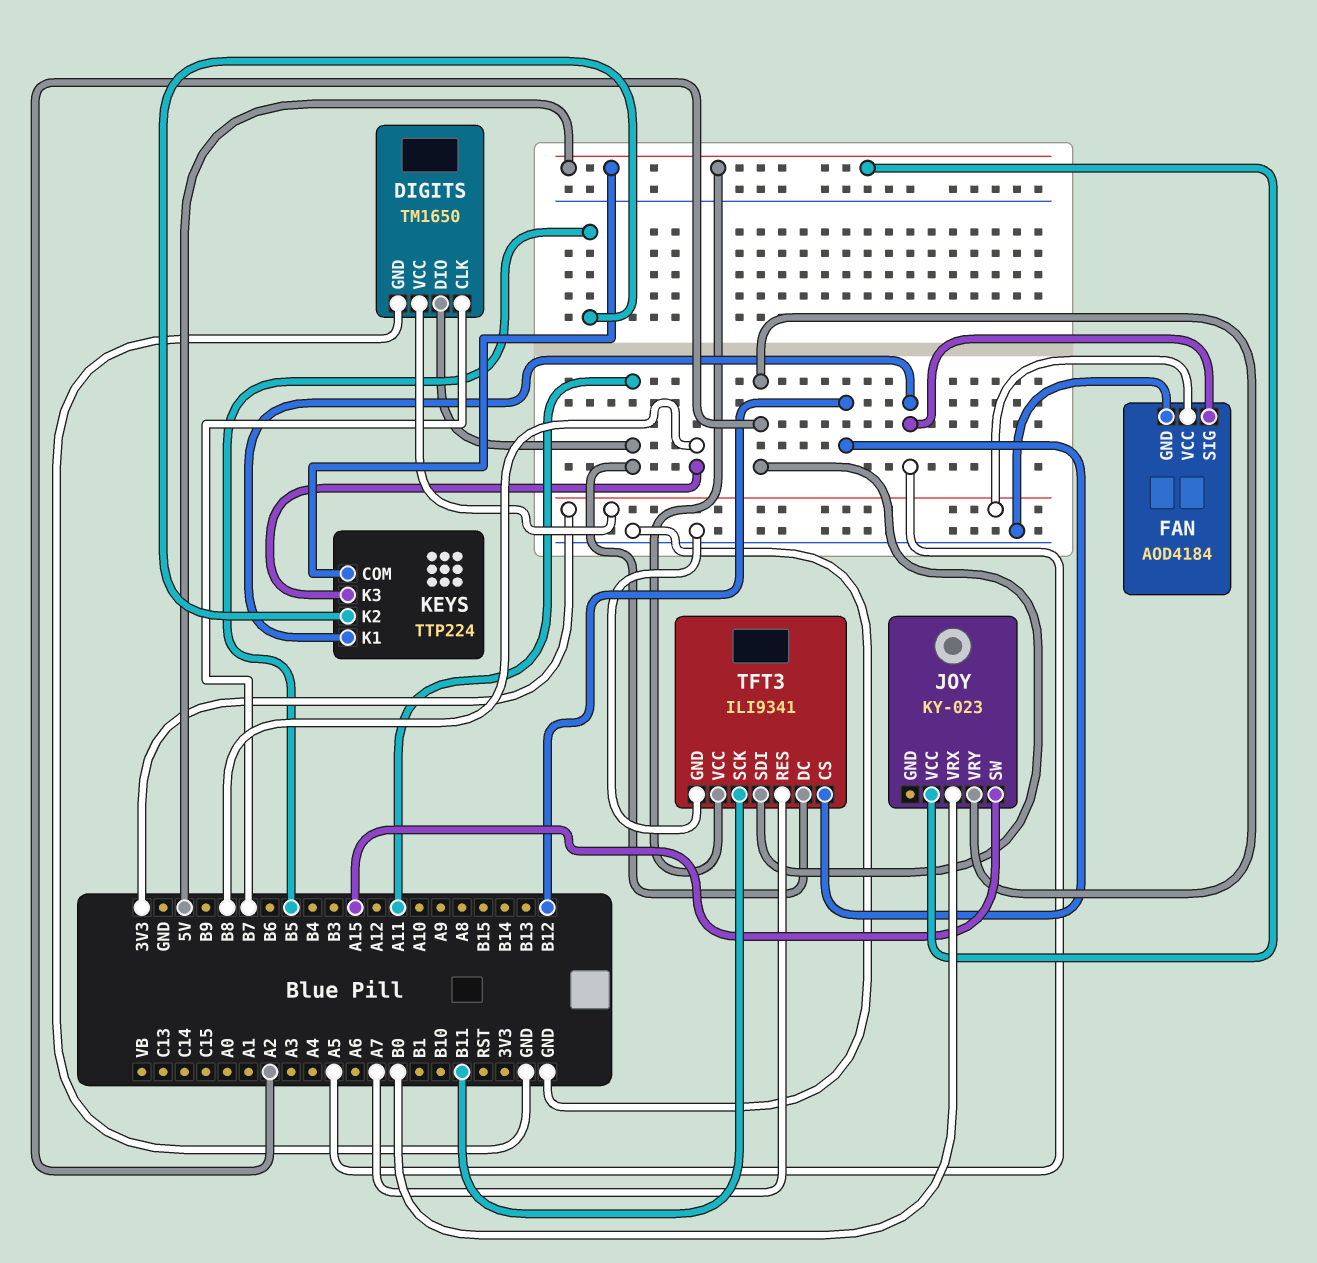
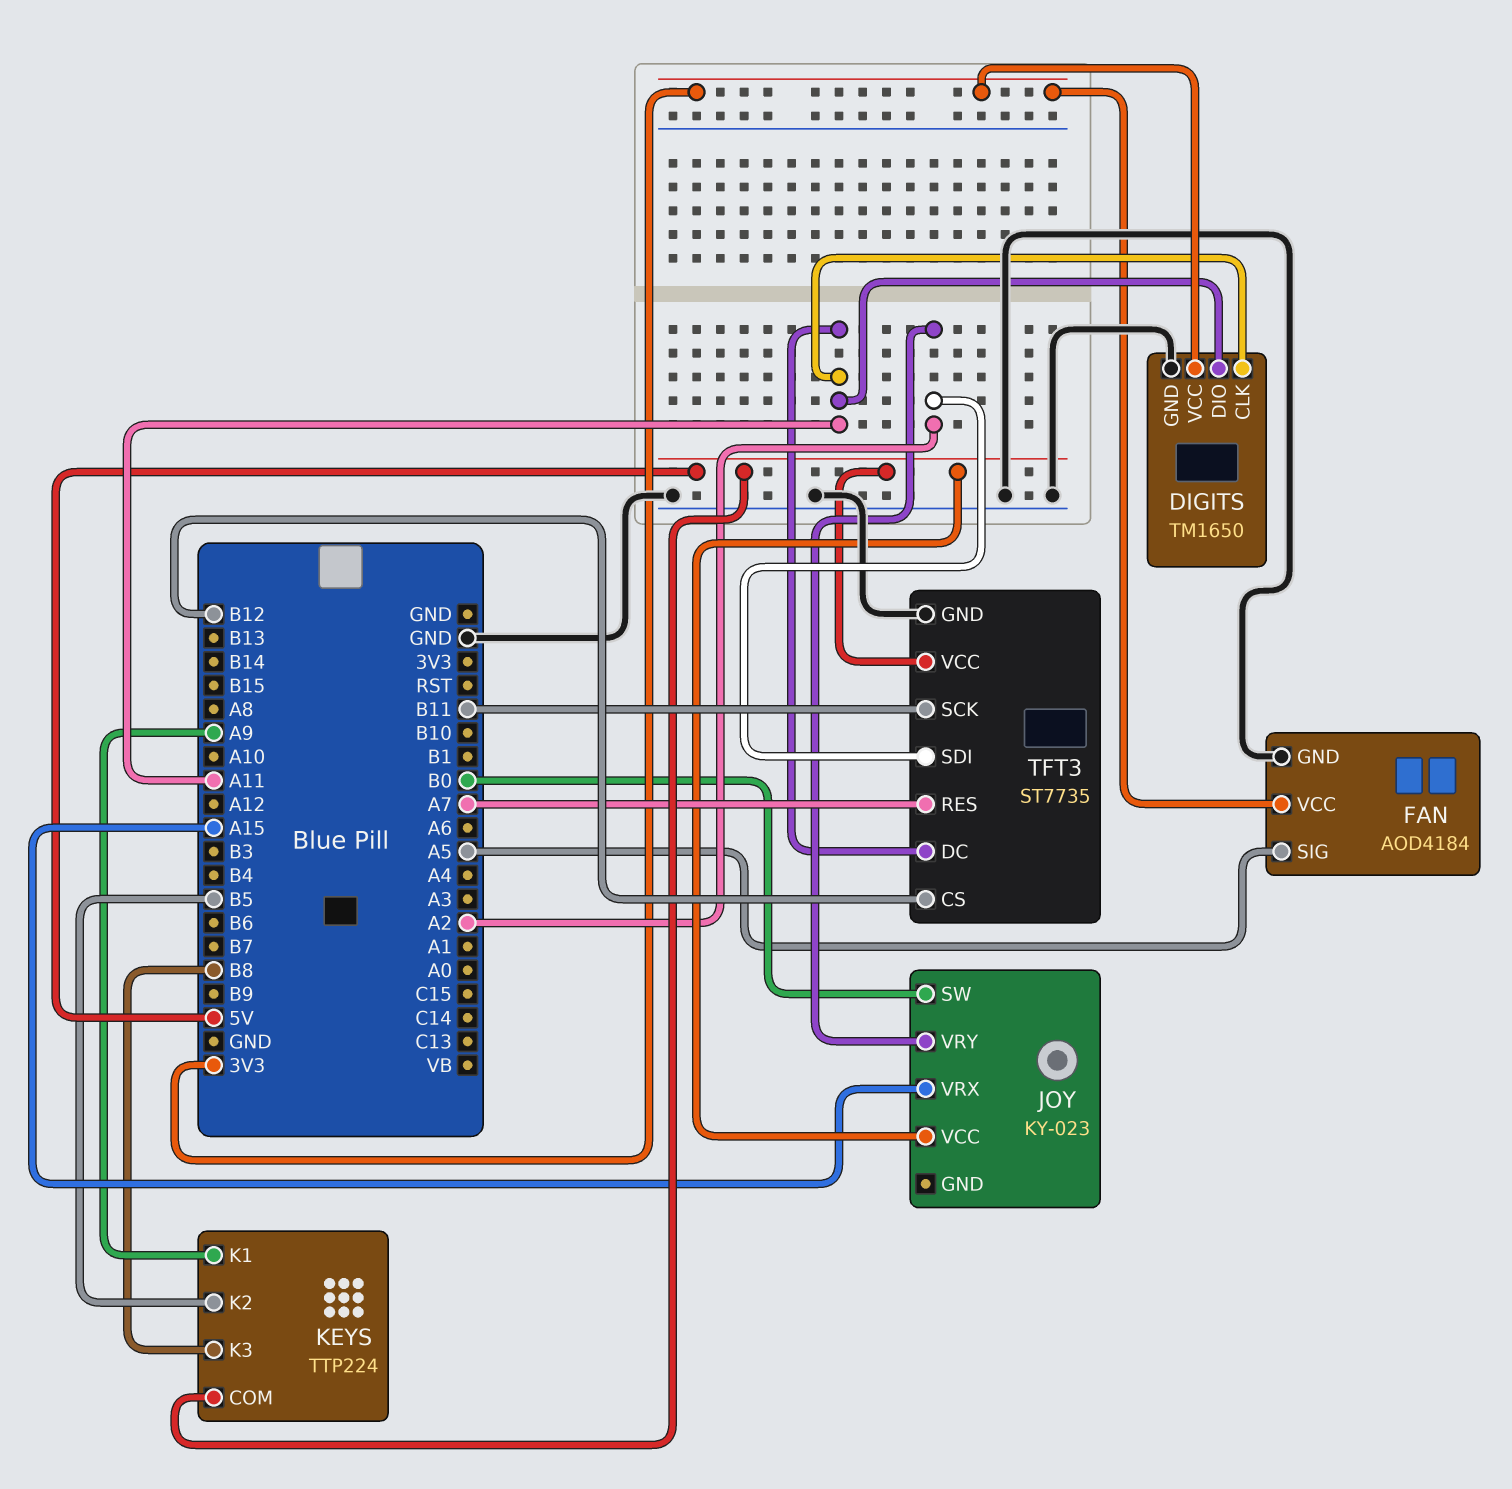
DIGITS pin CLK: B7 -> A11
JOY pin SW: A15 -> B0
JOY pin VRX: B0 -> A15
KEYS pin K1: A5 -> A9
TFT3: ILI9341 -> ST7735

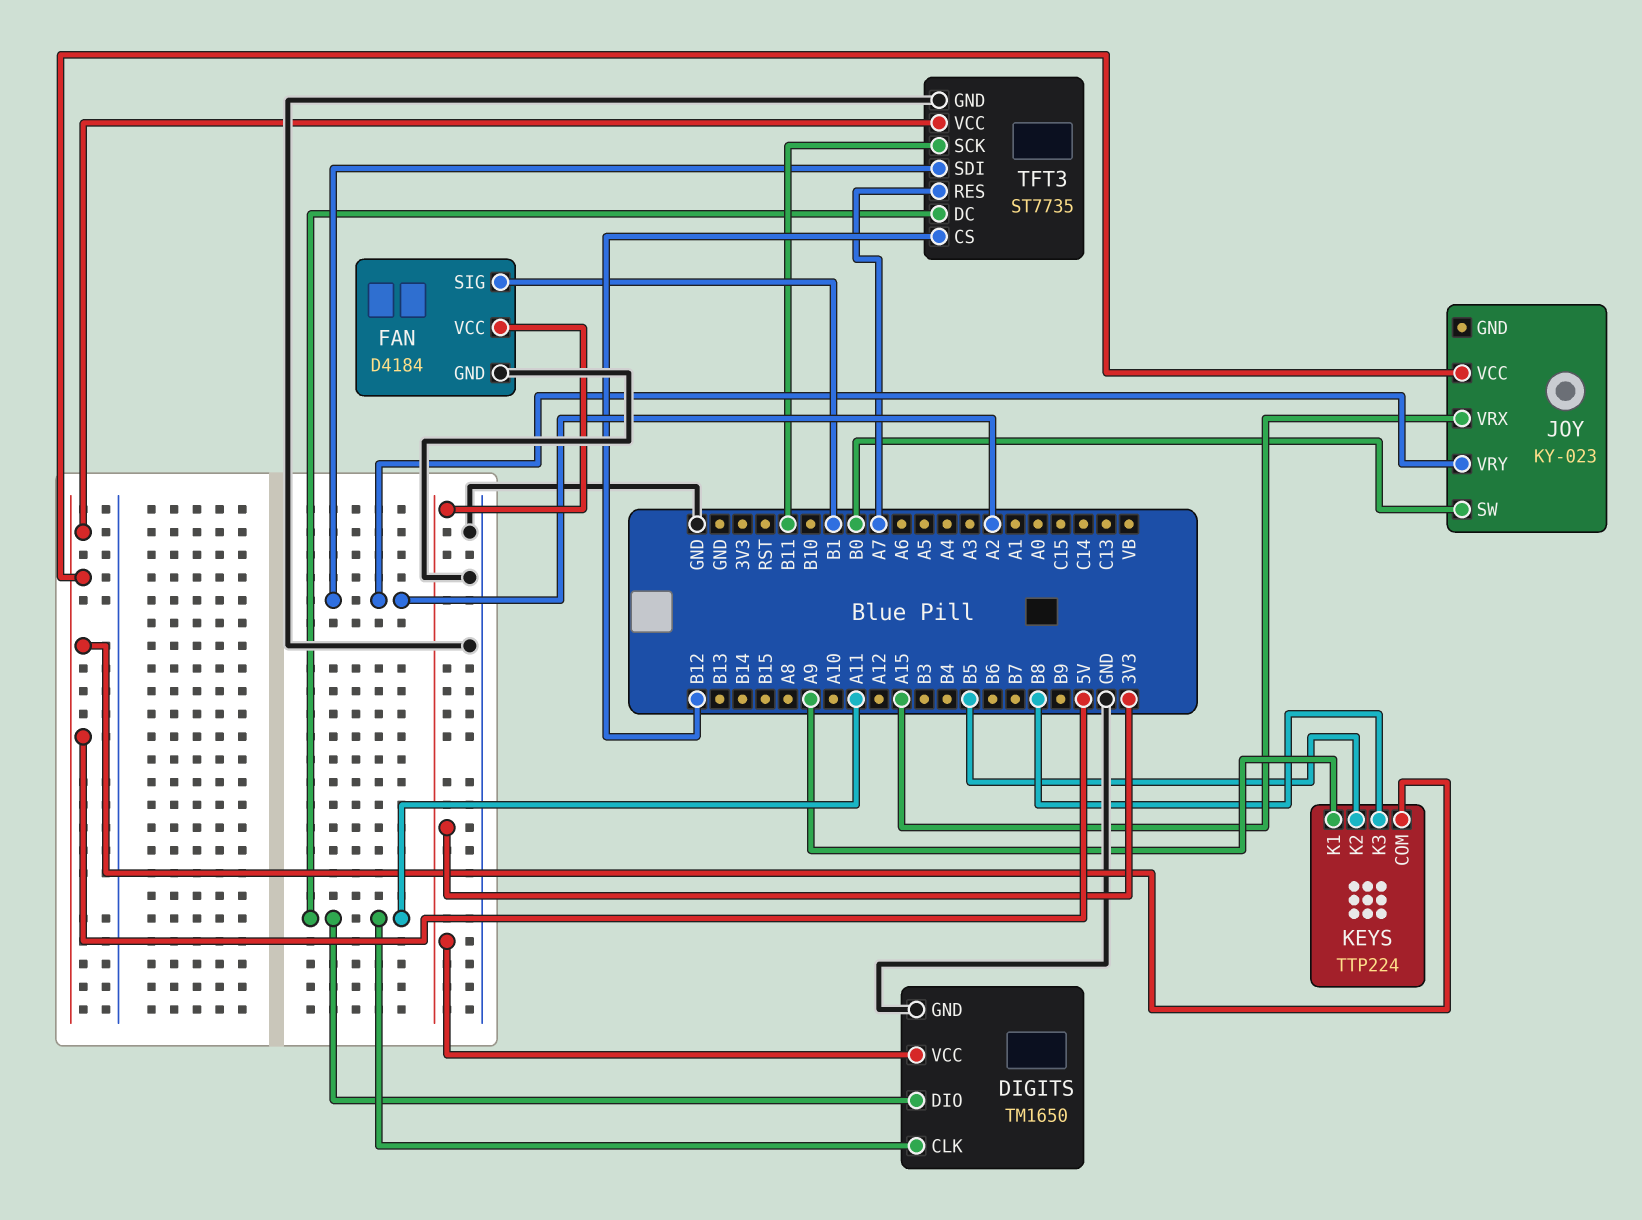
FAN: AOD4184 -> D4184
FAN pin SIG: A5 -> B1

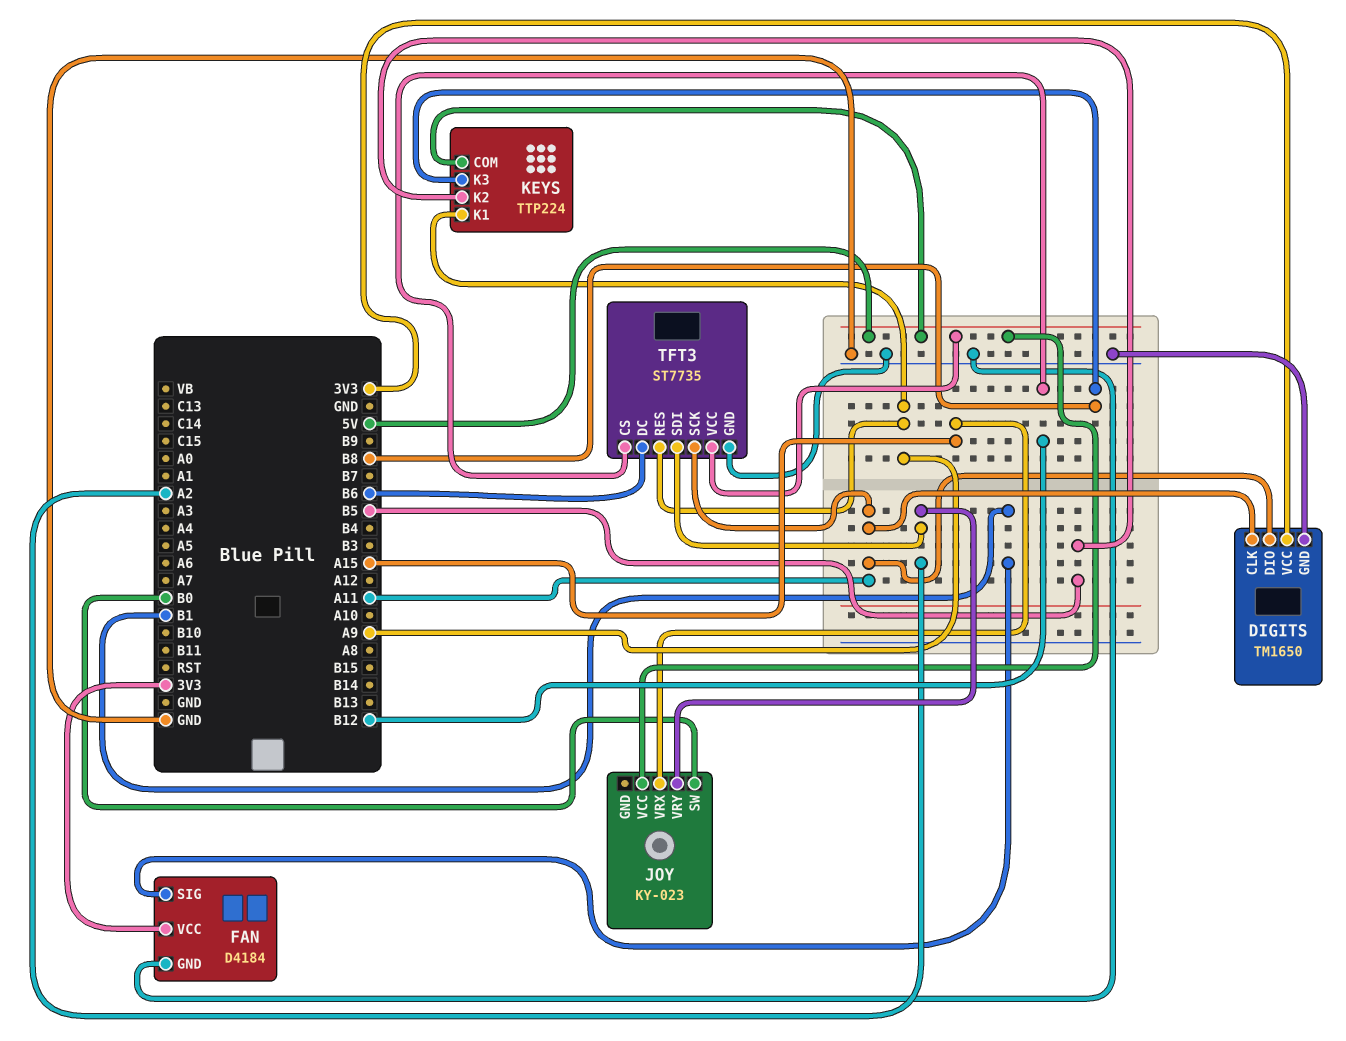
TFT3 pin DC: A11 -> B6
TFT3 pin RES: A7 -> A9
TFT3 pin SCK: B11 -> A11

